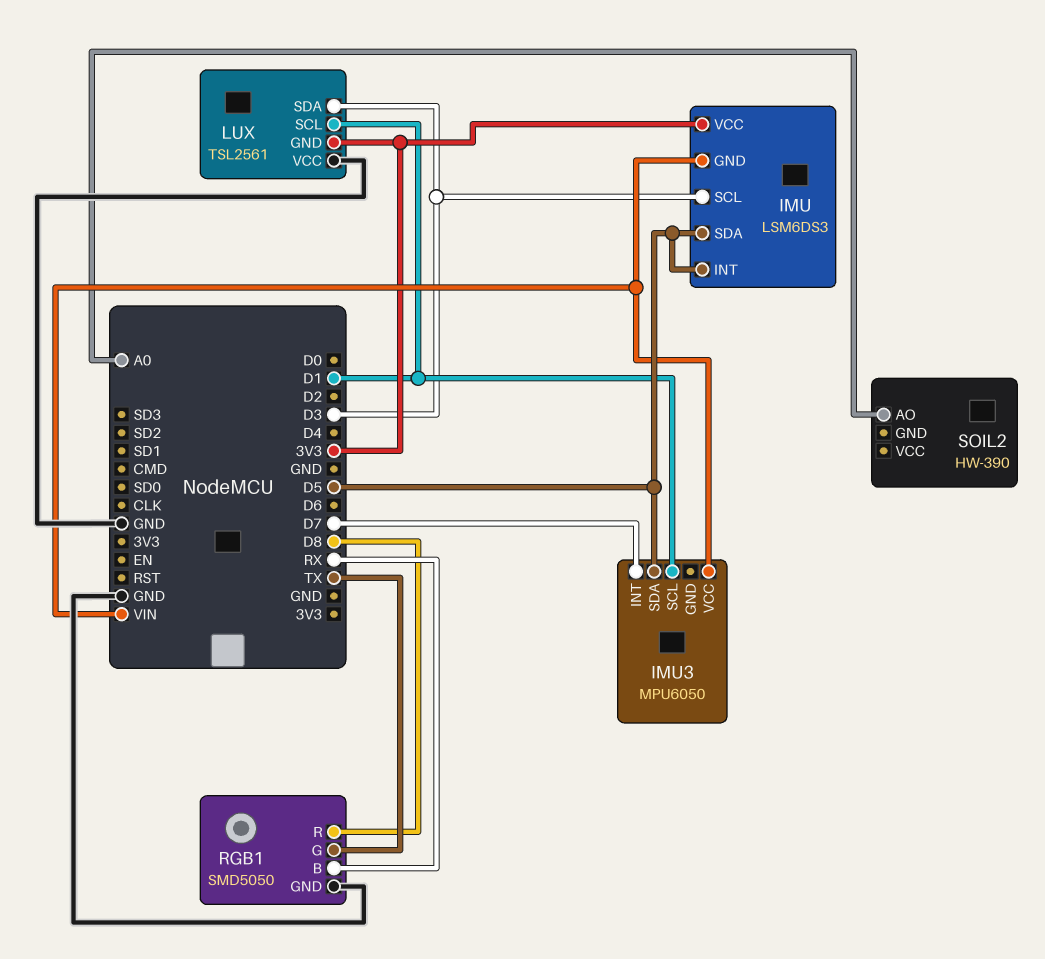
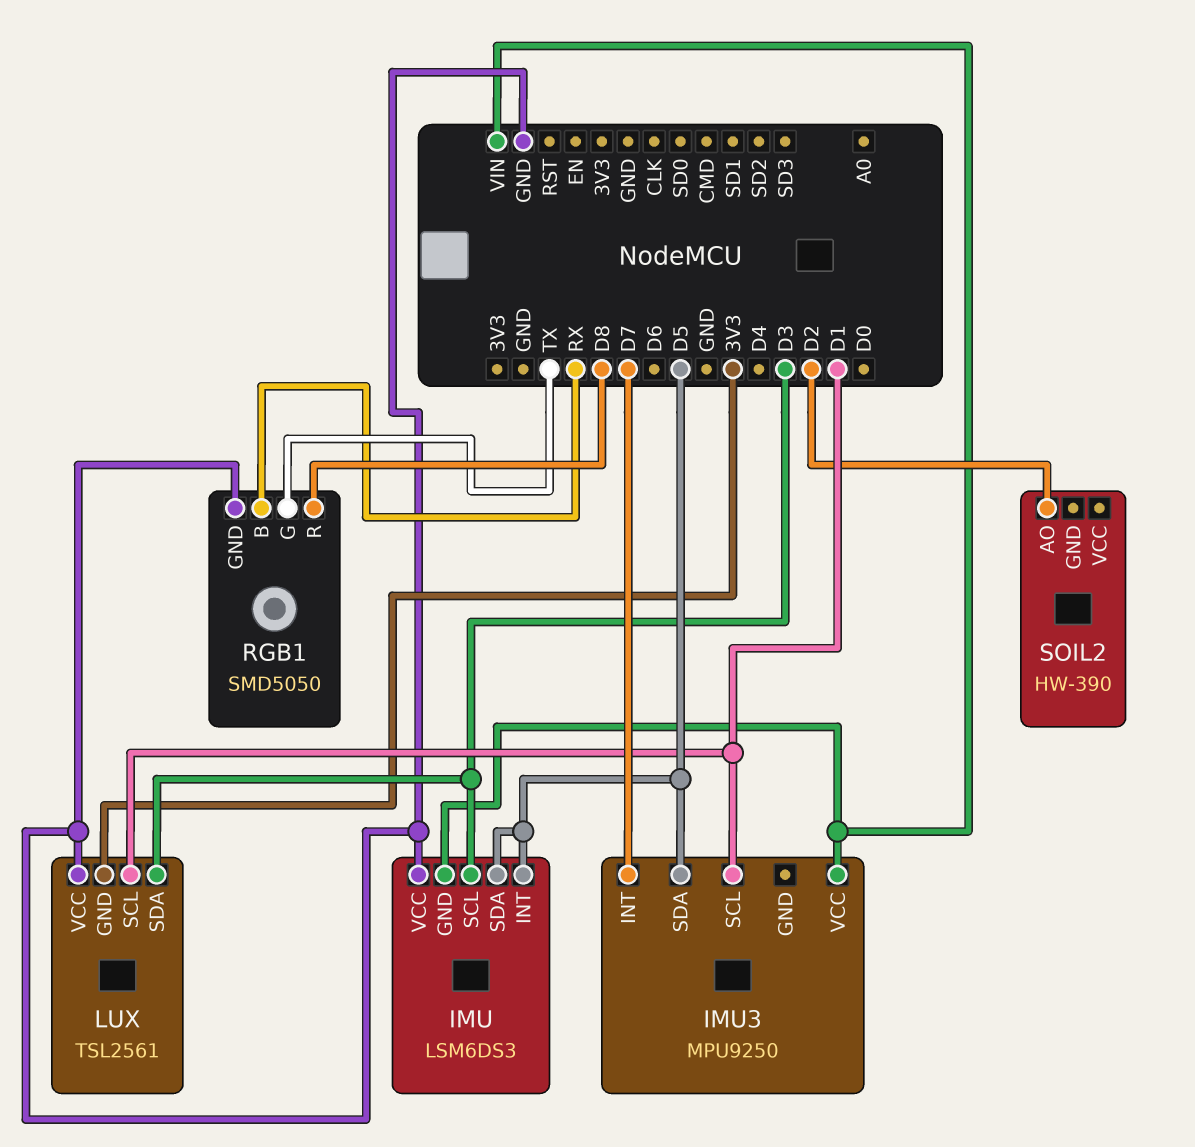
IMU pin VCC: 3V3 -> GND
IMU3: MPU6050 -> MPU9250
SOIL2 pin AO: A0 -> D2

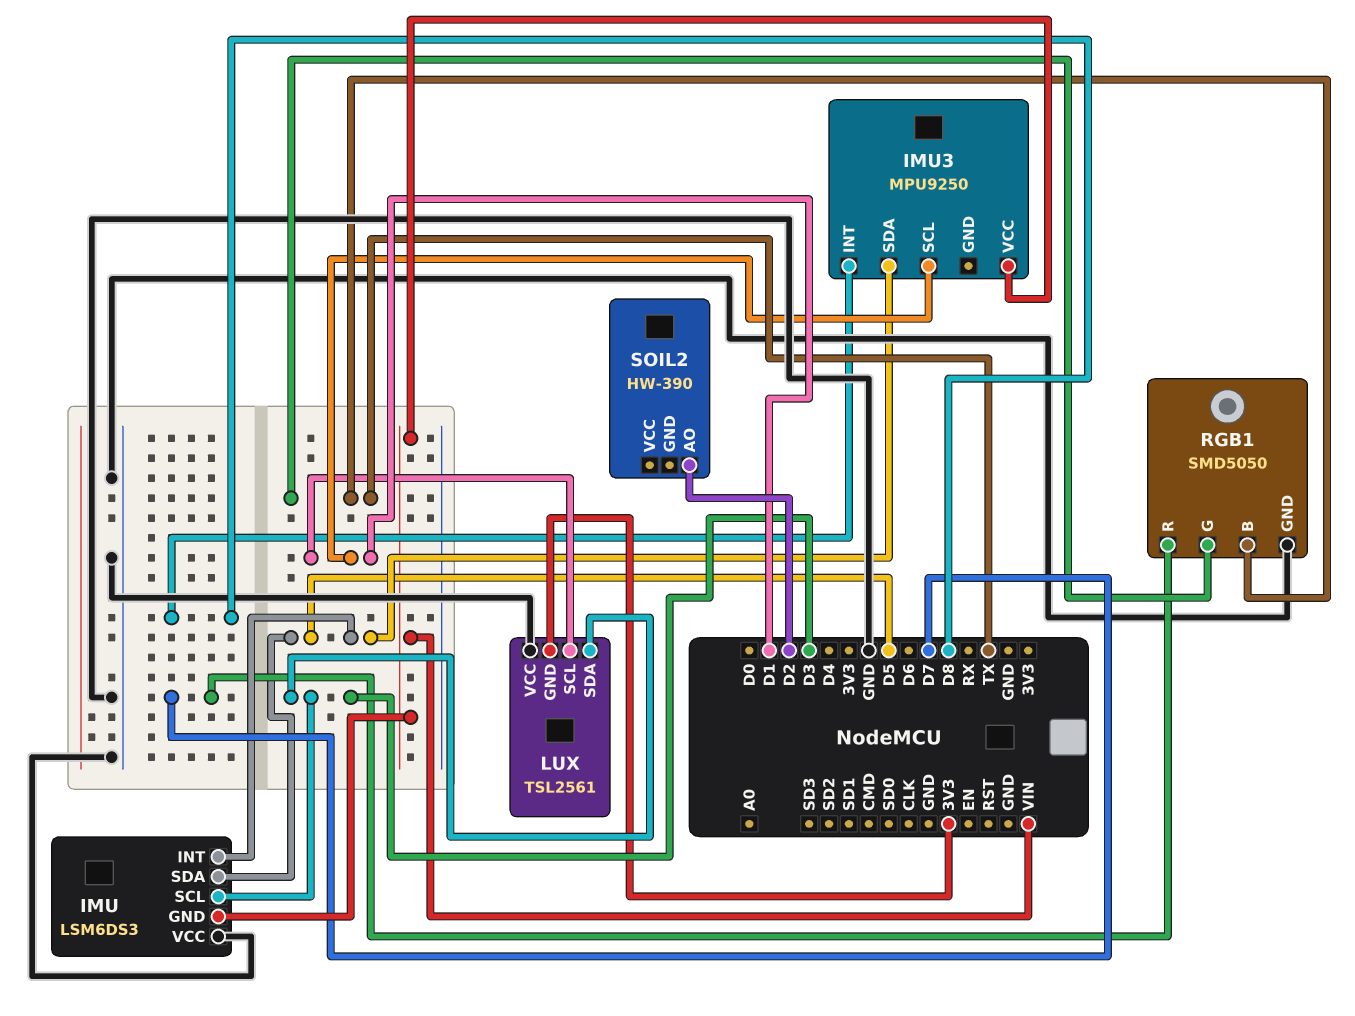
IMU3 pin INT: D7 -> D8
RGB1 pin B: RX -> TX
RGB1 pin R: D8 -> D7

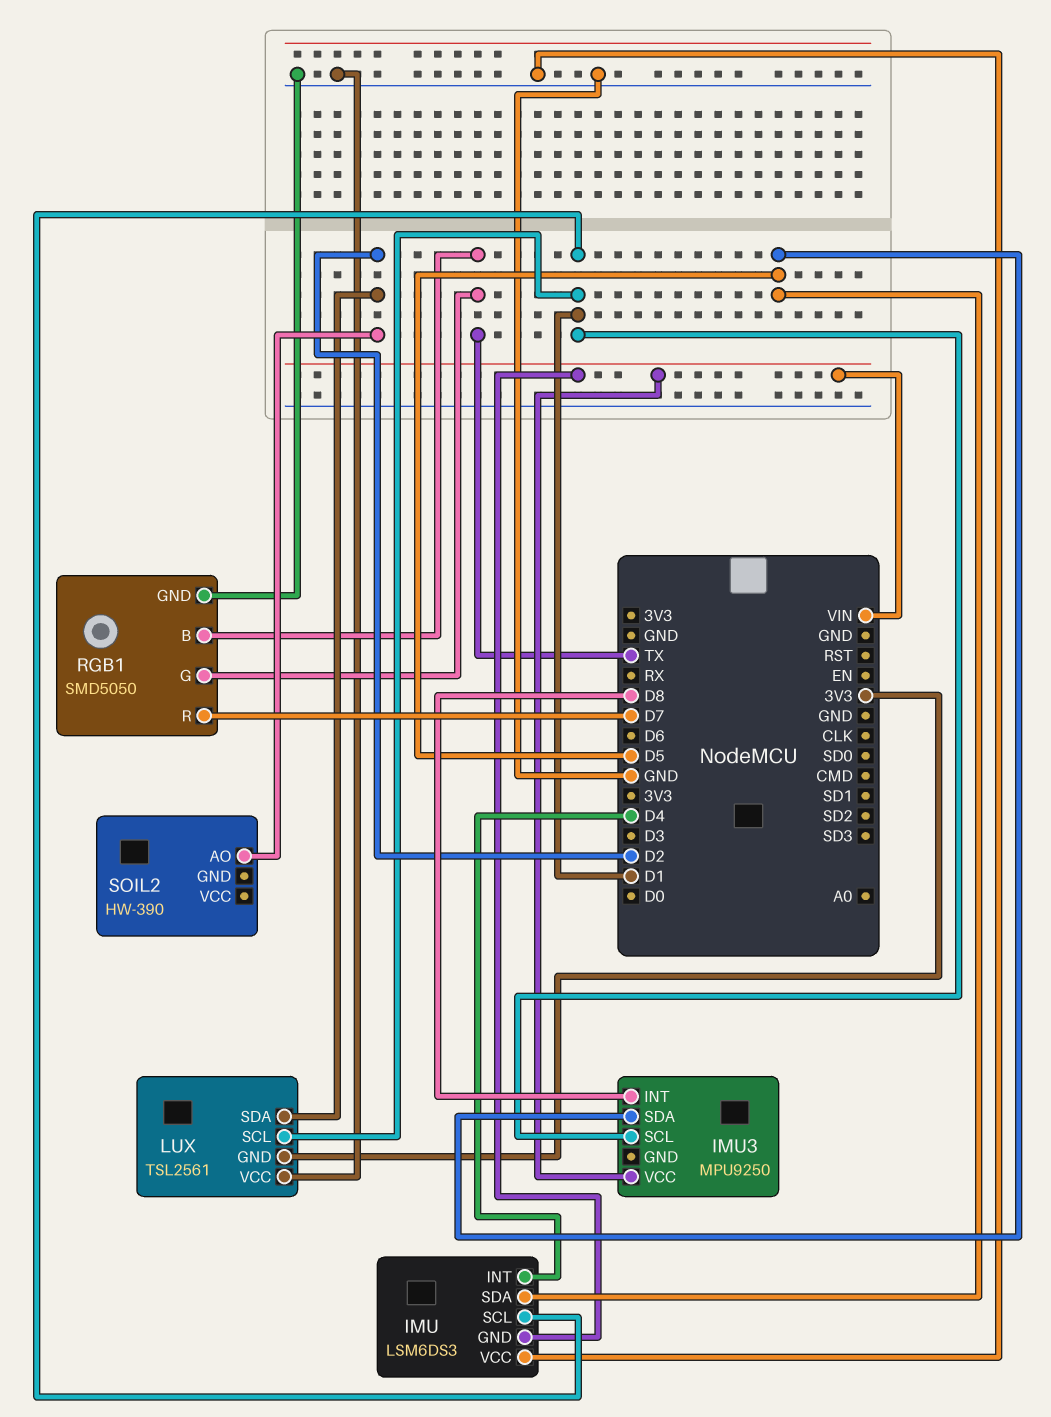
IMU pin INT: D5 -> D4
IMU pin SCL: D3 -> D1
LUX pin SDA: D3 -> D2

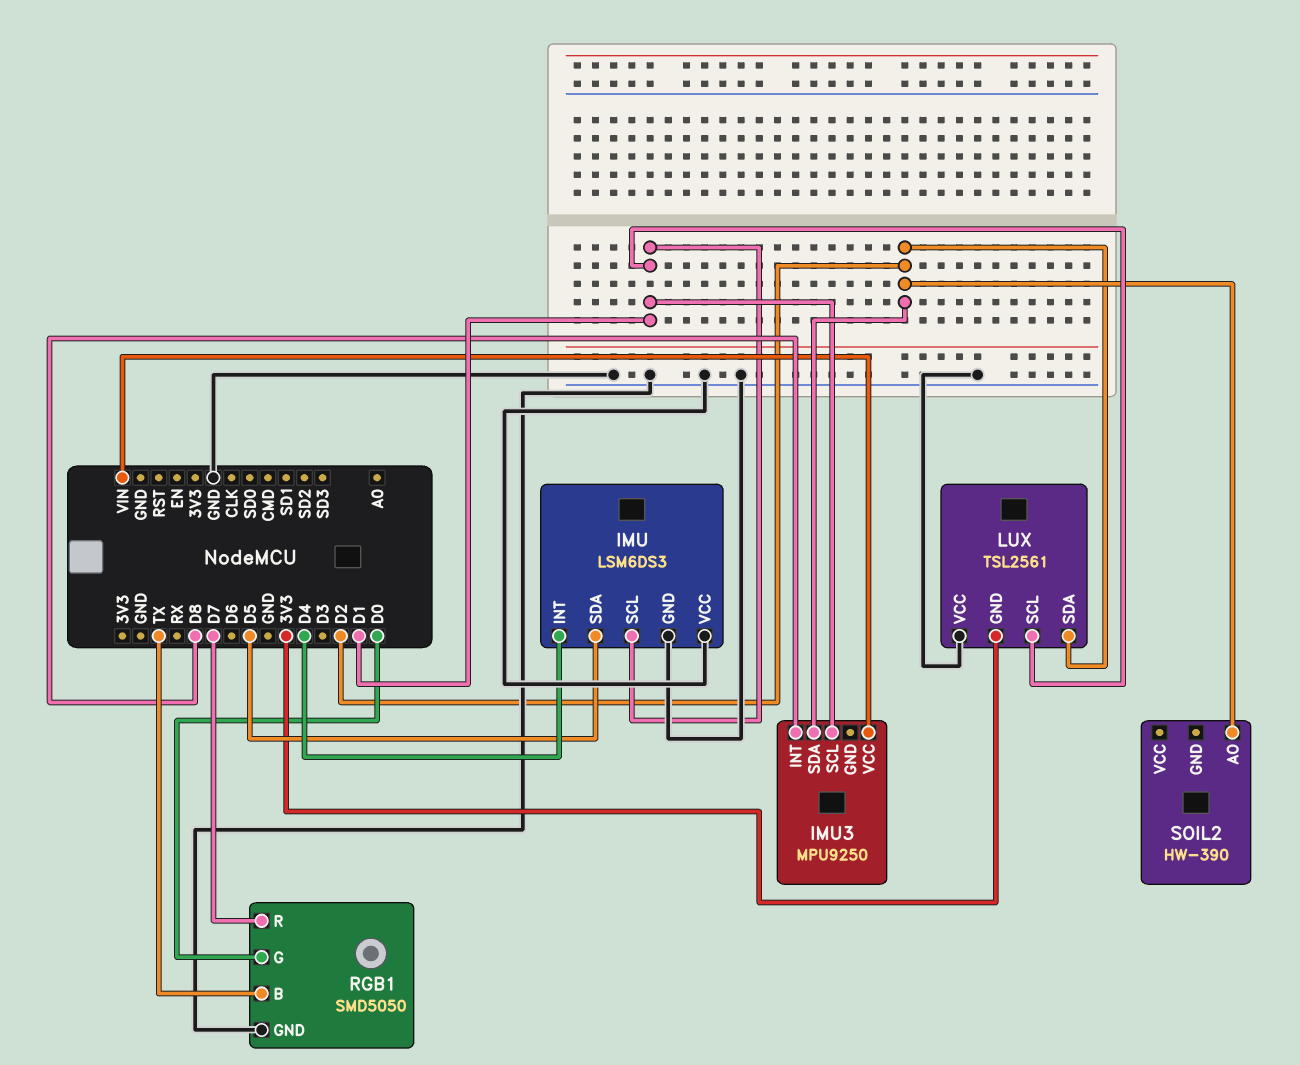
IMU pin GND: VIN -> GND
IMU3 pin SDA: D5 -> D2
RGB1 pin G: TX -> D0

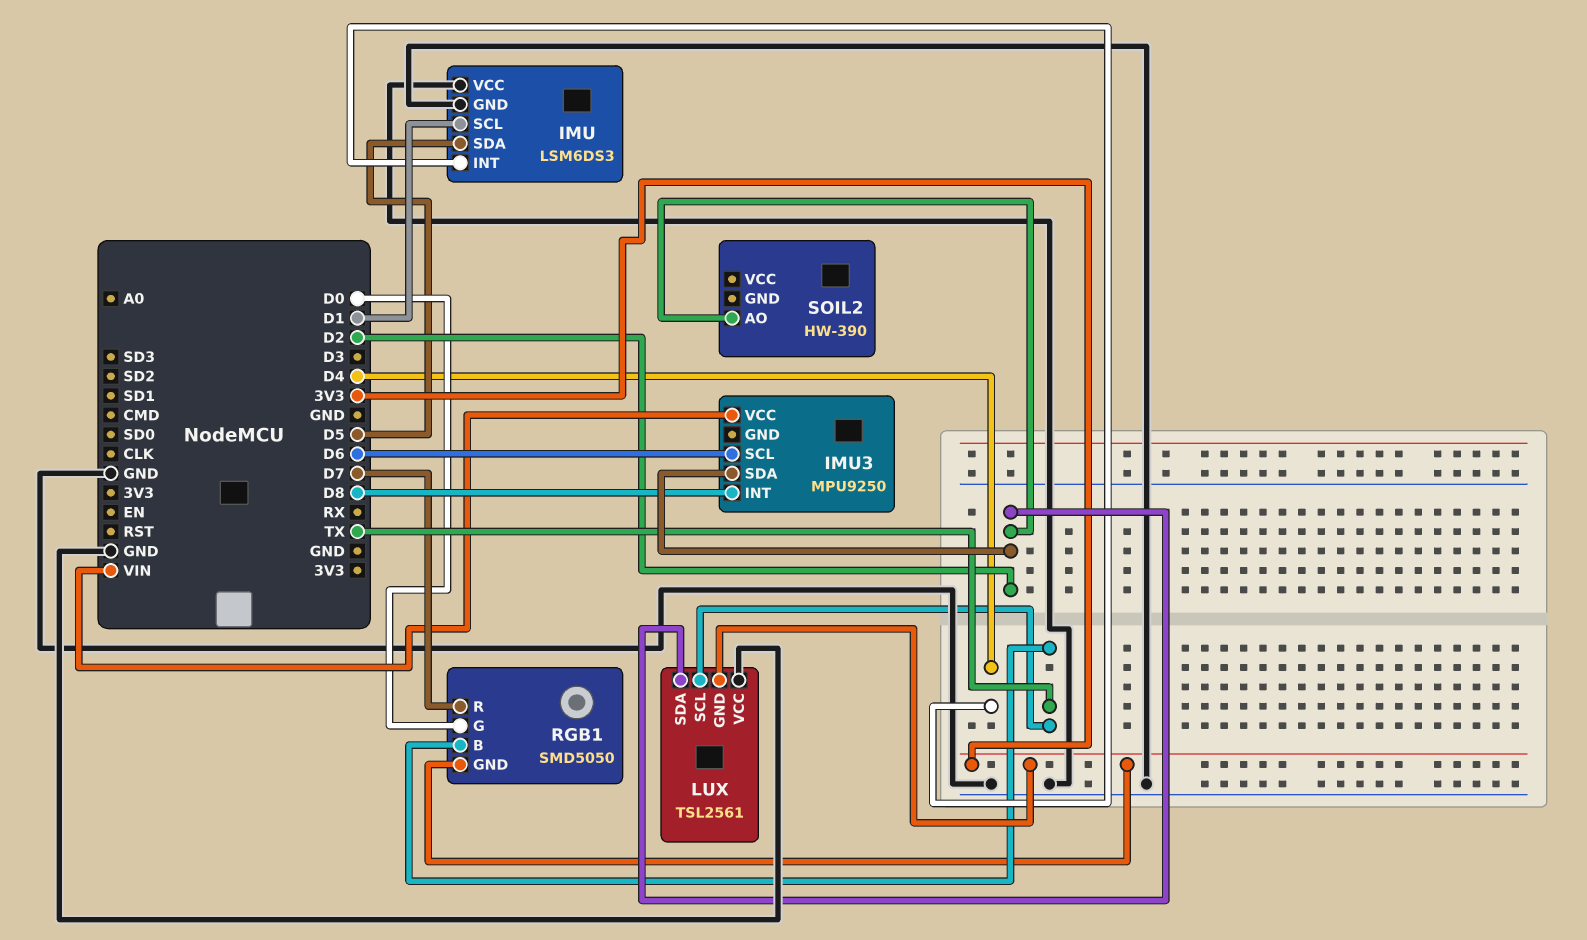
IMU3 pin SCL: D1 -> D6
LUX pin SCL: D1 -> TX
RGB1 pin GND: GND -> 3V3

